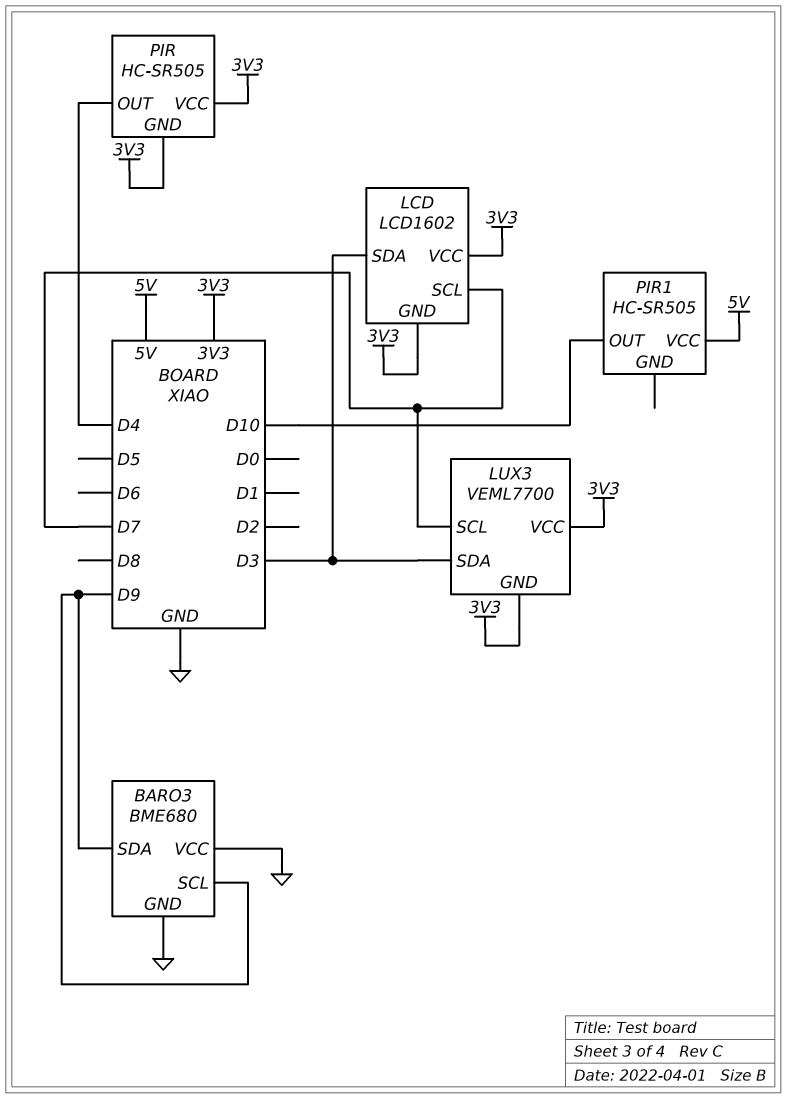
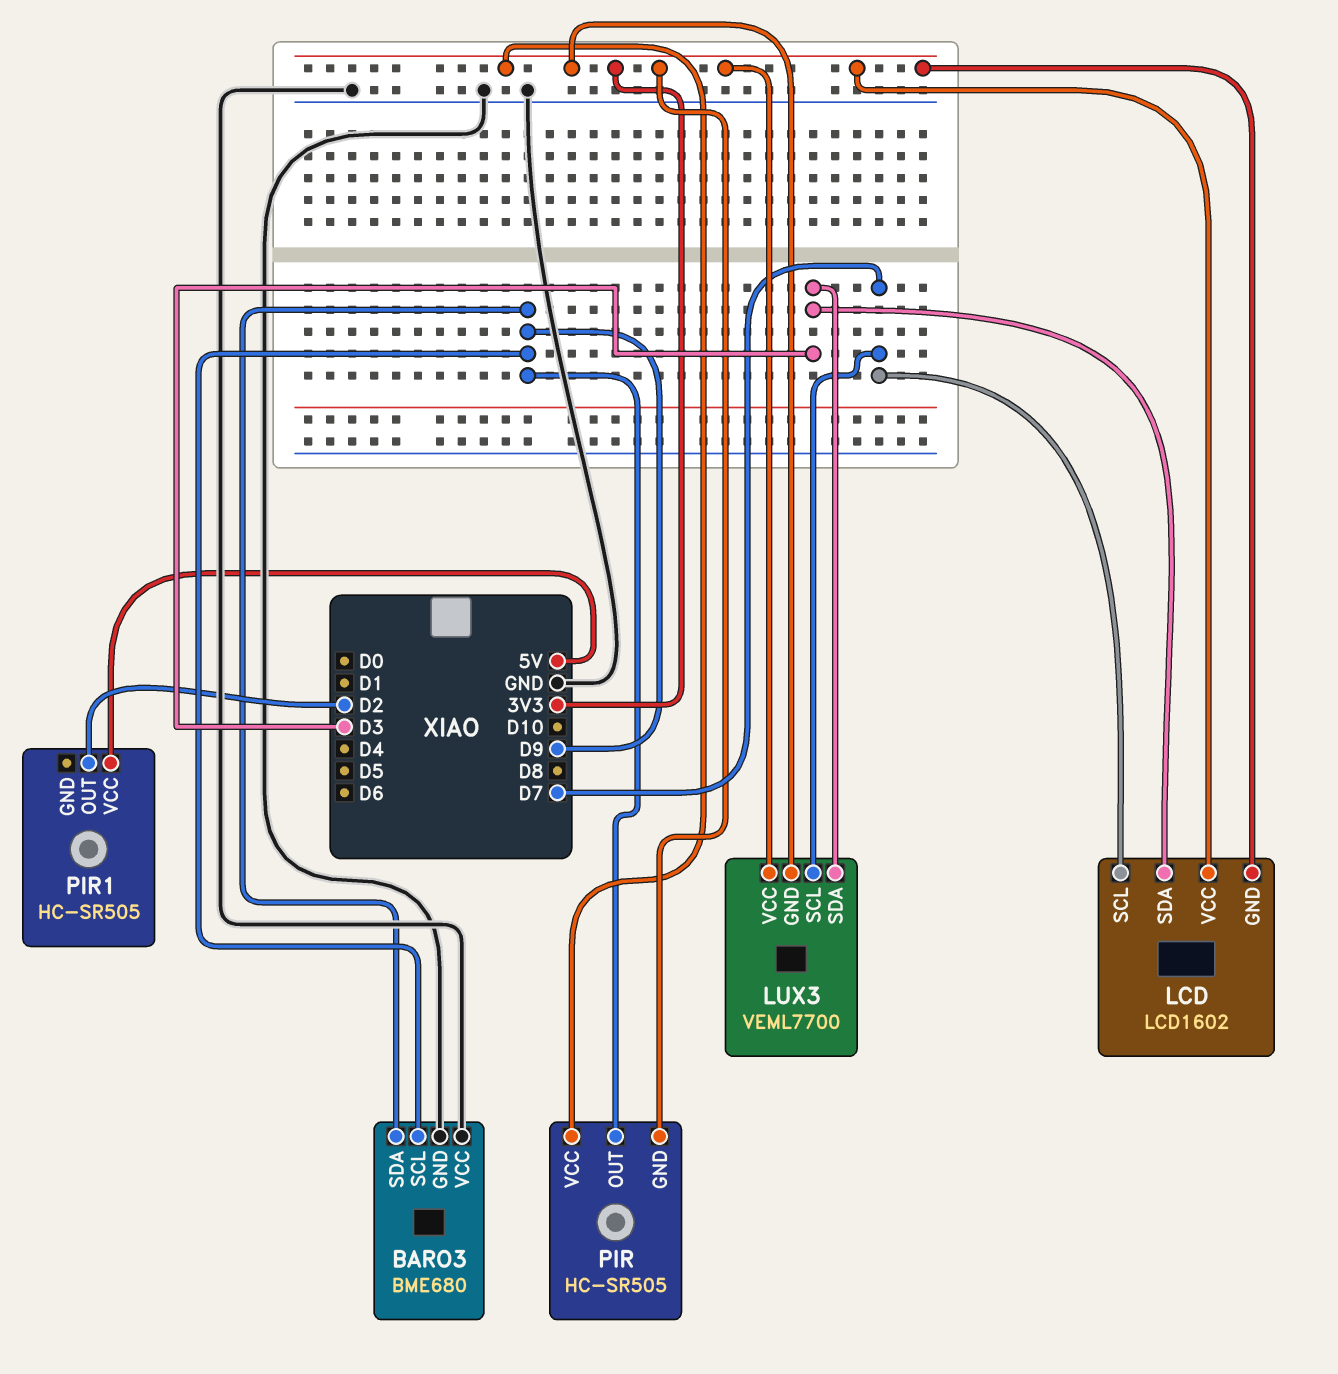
PIR pin OUT: D4 -> D9
PIR1 pin OUT: D10 -> D2

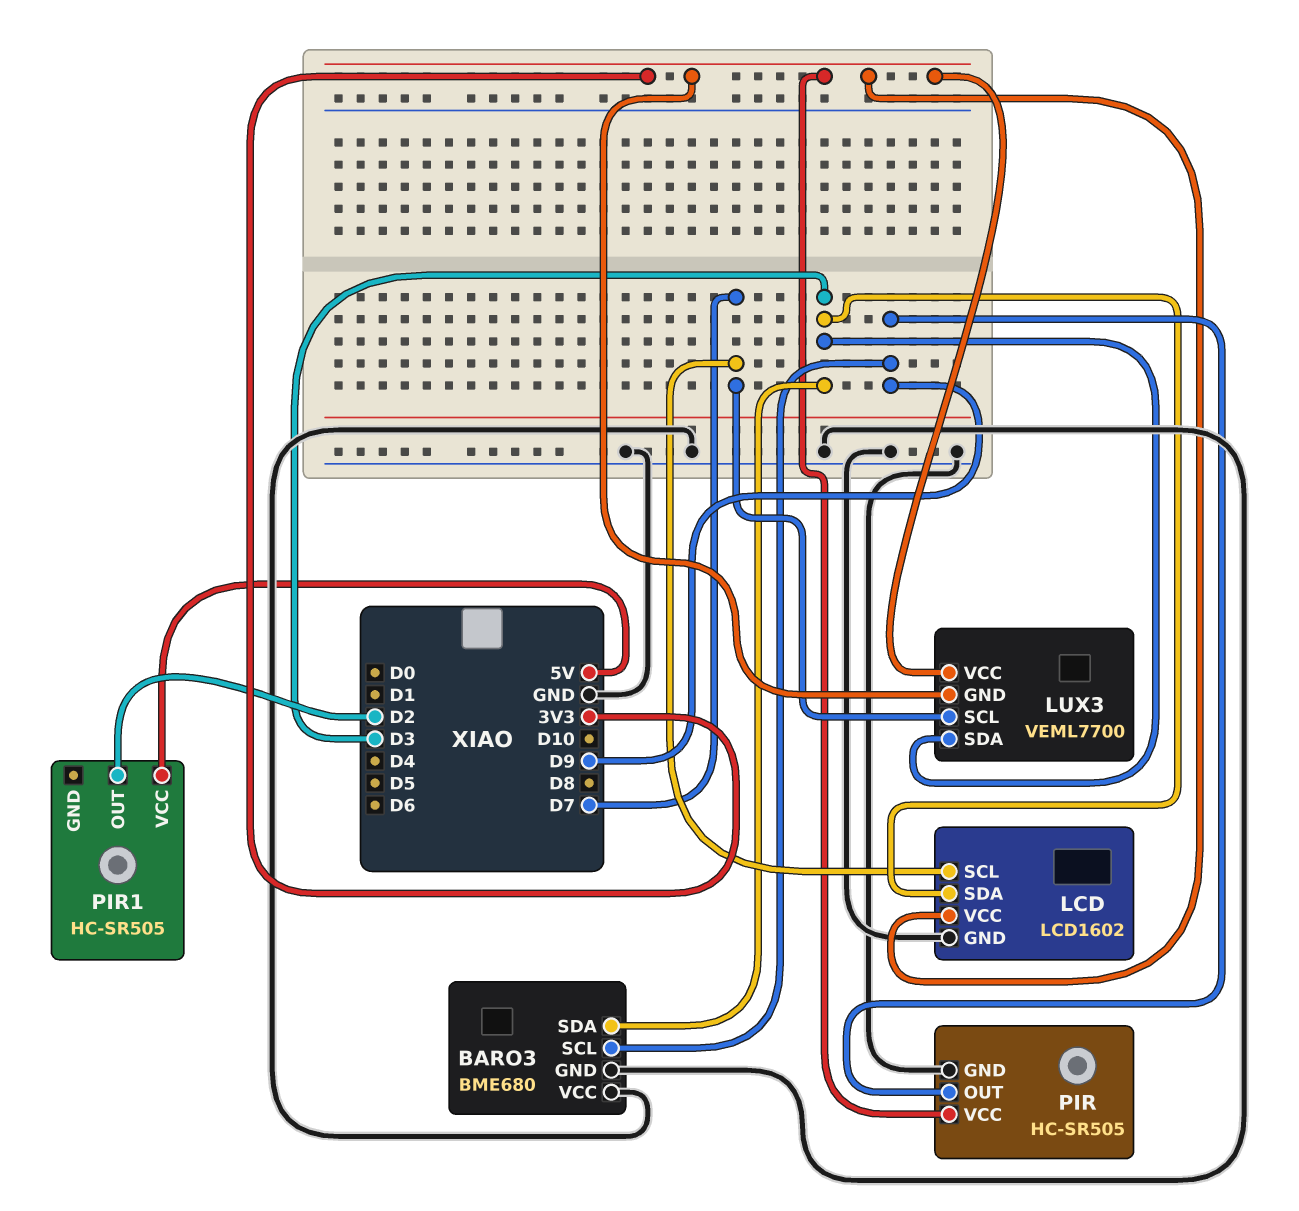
BARO3 pin SDA: D9 -> D3
LCD pin GND: 3V3 -> GND
PIR pin GND: 3V3 -> GND

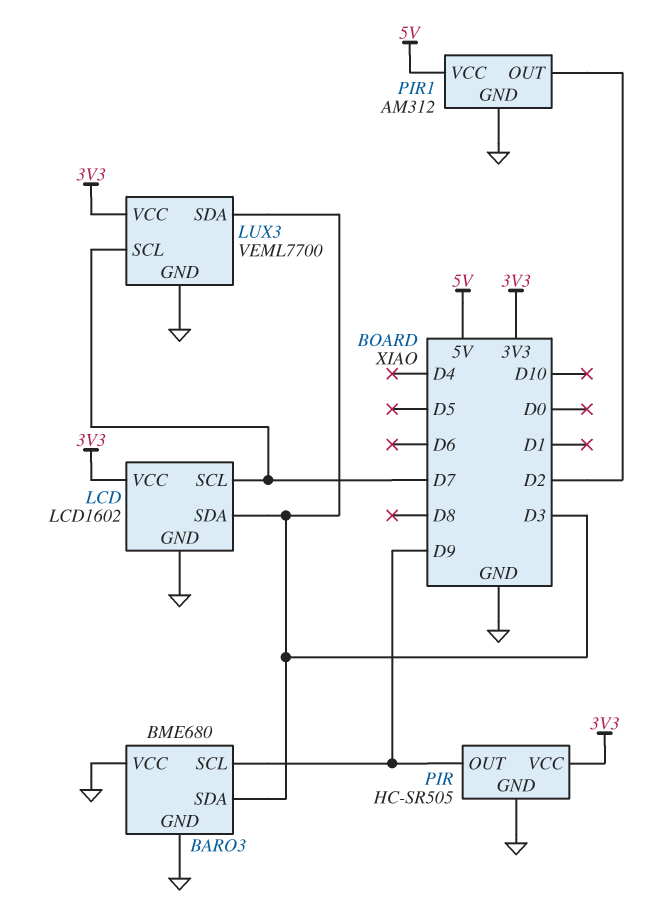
LUX3 pin GND: 3V3 -> GND
PIR1: HC-SR505 -> AM312
PIR1 pin GND: none -> GND

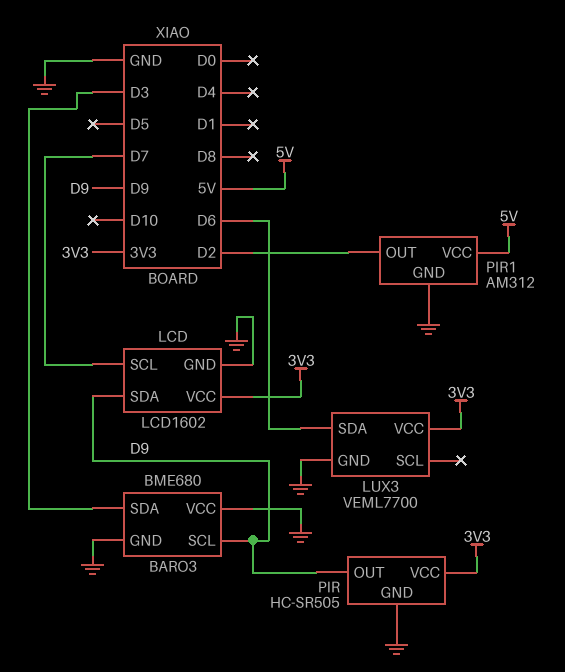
LCD pin SDA: D3 -> D9
LUX3 pin SCL: D7 -> none
LUX3 pin SDA: D3 -> D6

